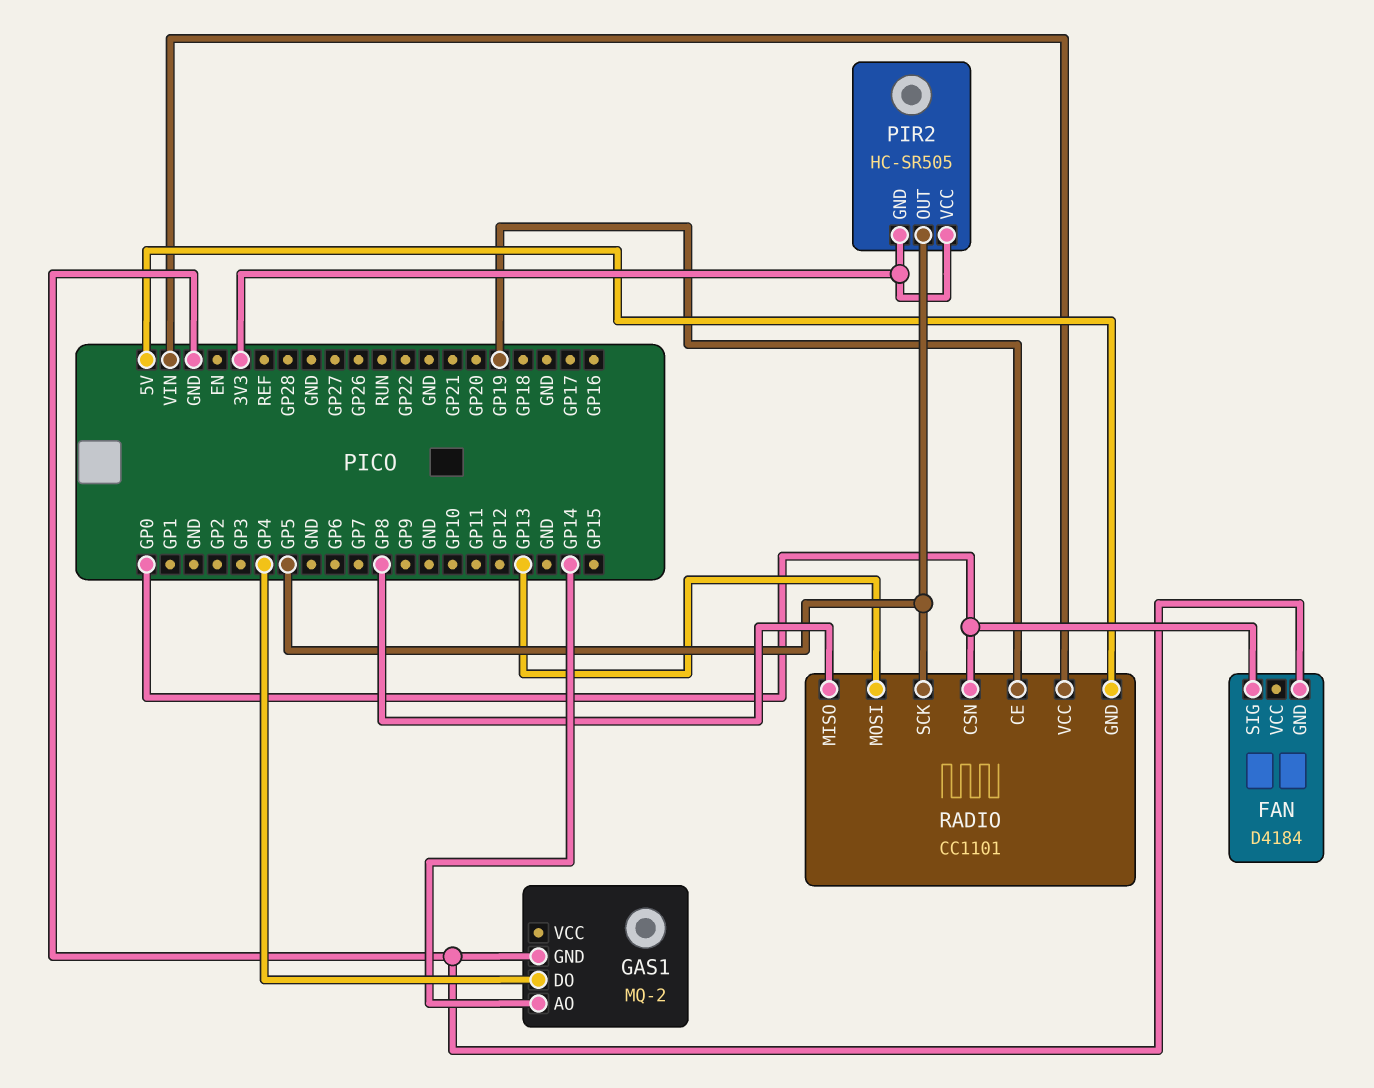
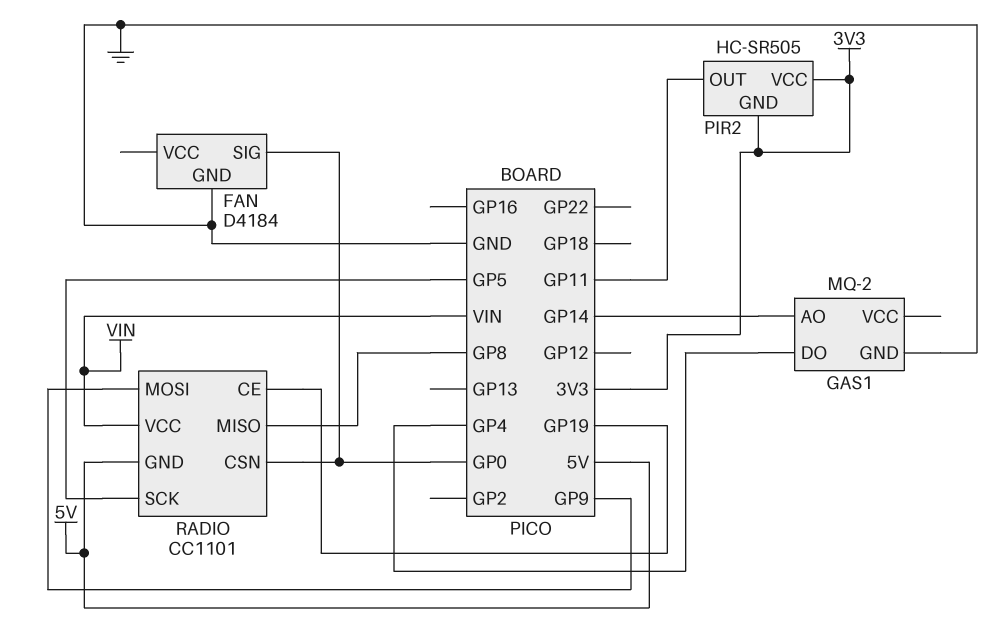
PIR2 pin OUT: GP5 -> GP11
RADIO pin MOSI: GP13 -> GP9

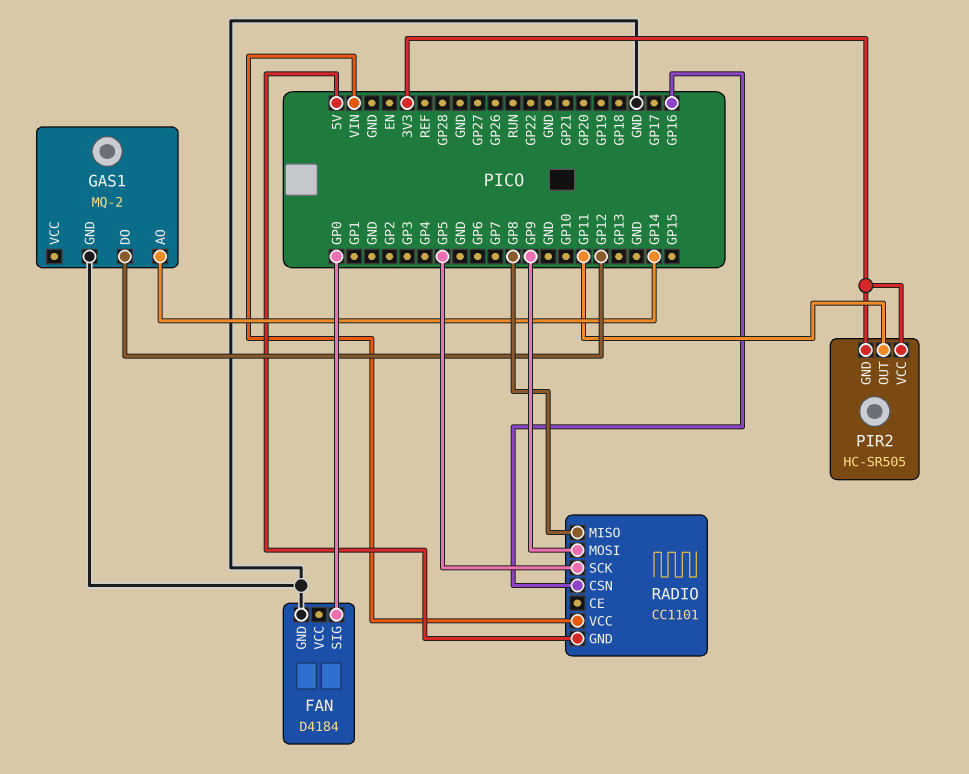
GAS1 pin DO: GP4 -> GP12
RADIO pin CE: GP19 -> none
RADIO pin CSN: GP0 -> GP16

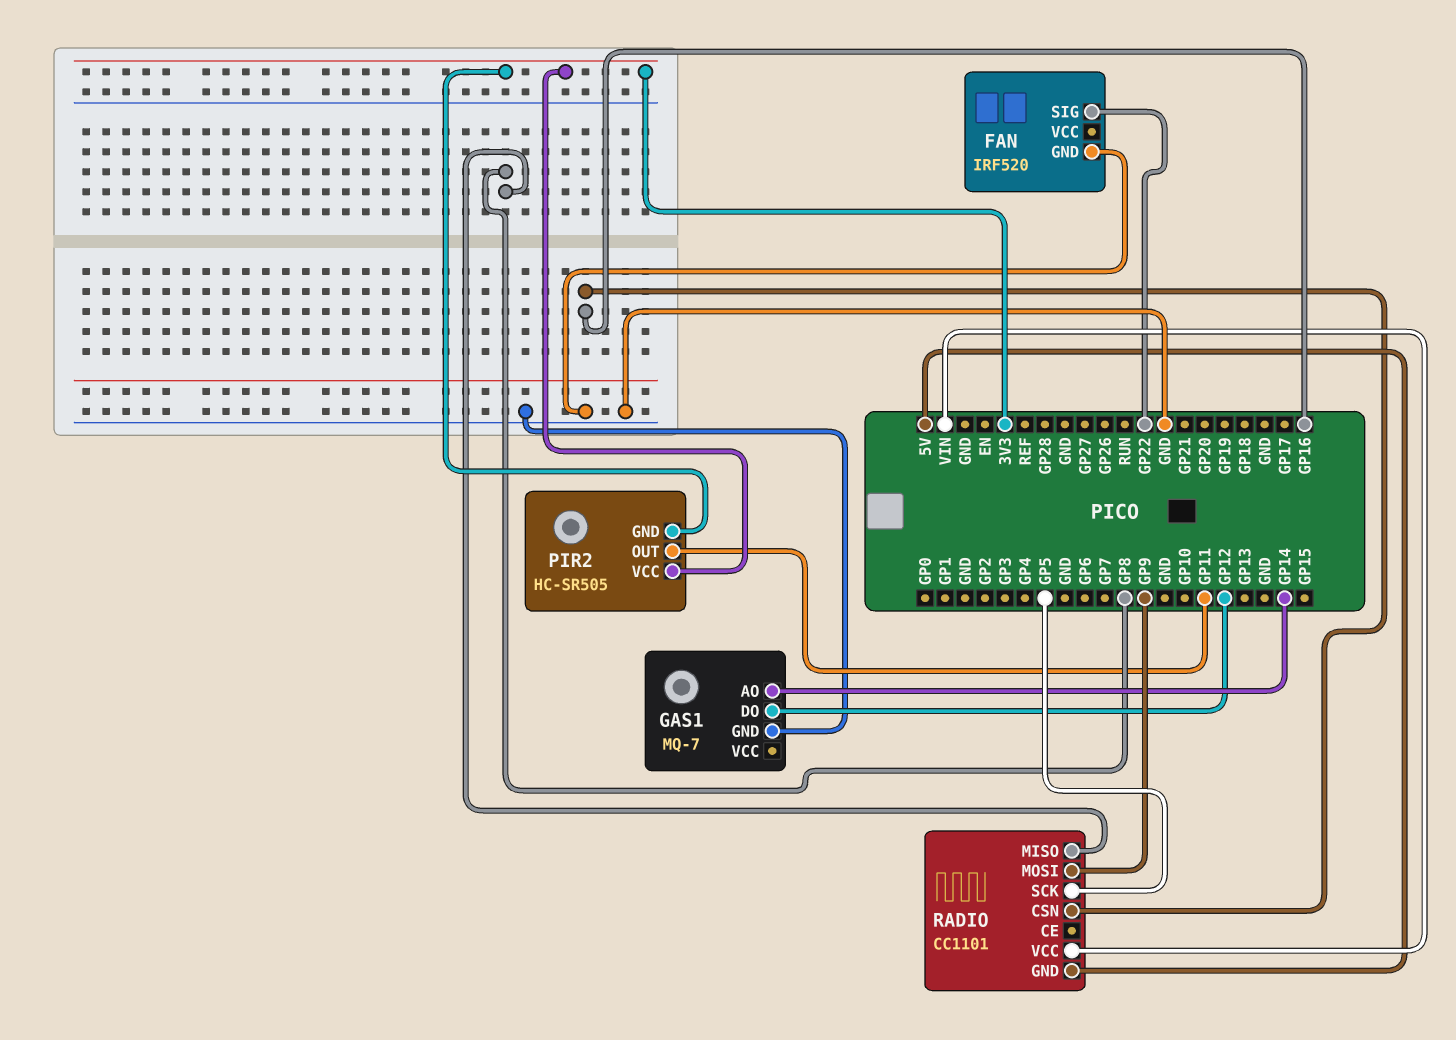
FAN: D4184 -> IRF520
FAN pin SIG: GP0 -> GP22
GAS1: MQ-2 -> MQ-7

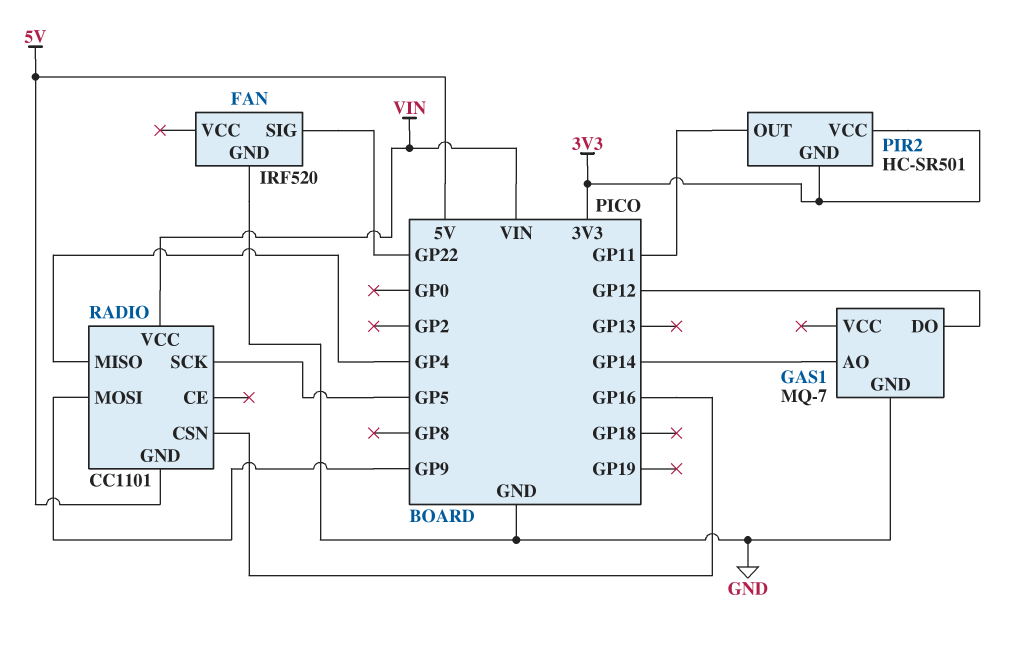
PIR2: HC-SR505 -> HC-SR501
RADIO pin MISO: GP8 -> GP4

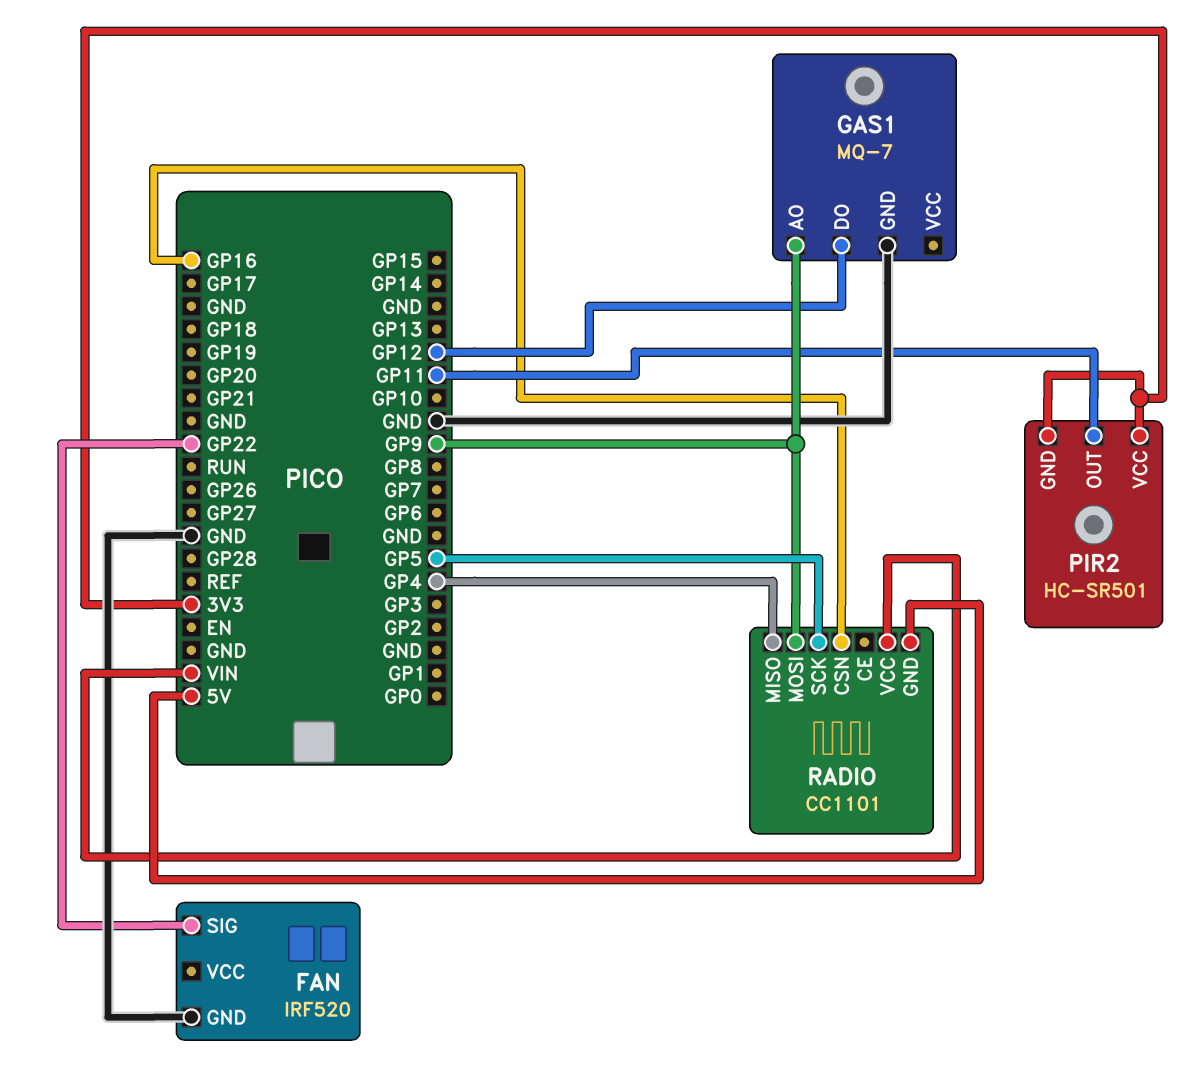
GAS1 pin AO: GP14 -> GP9

